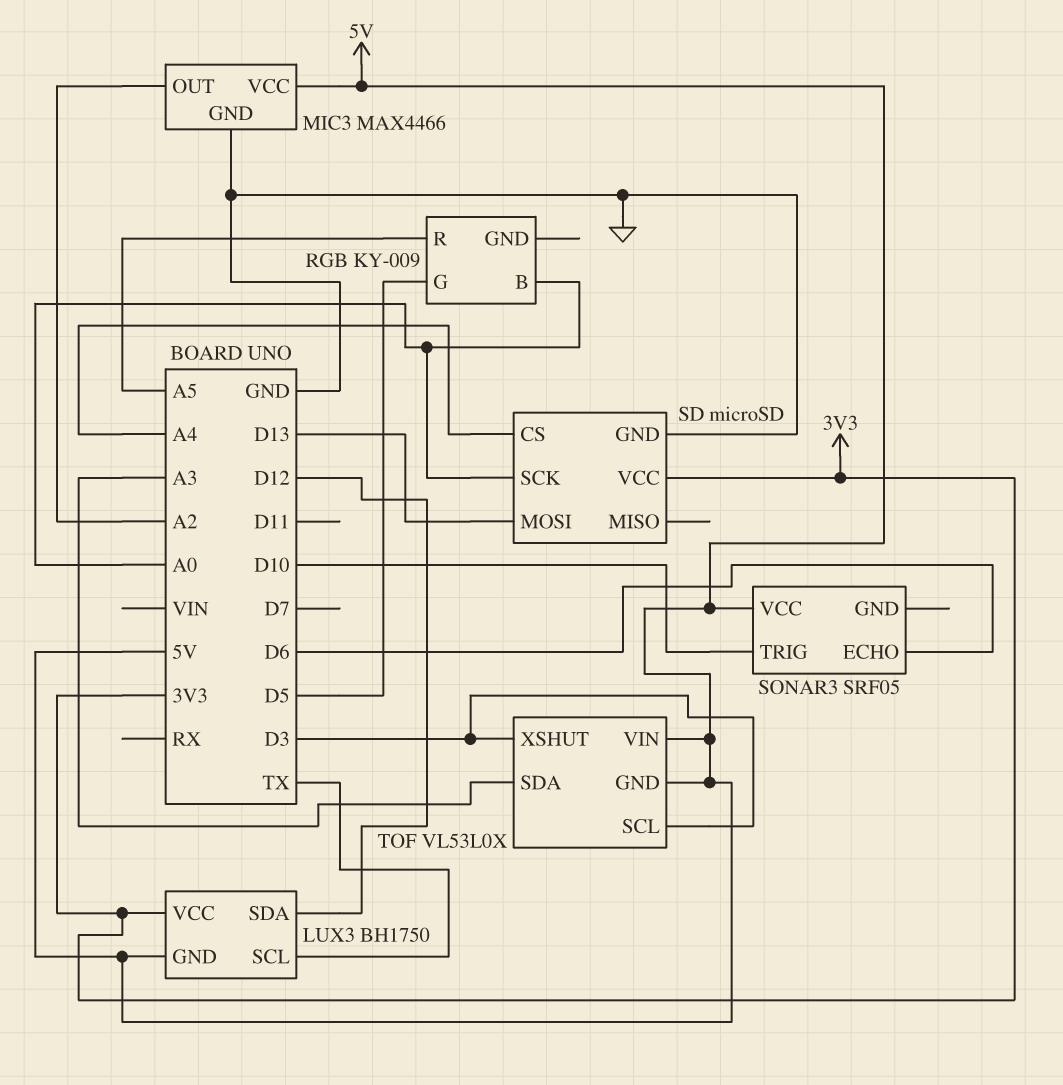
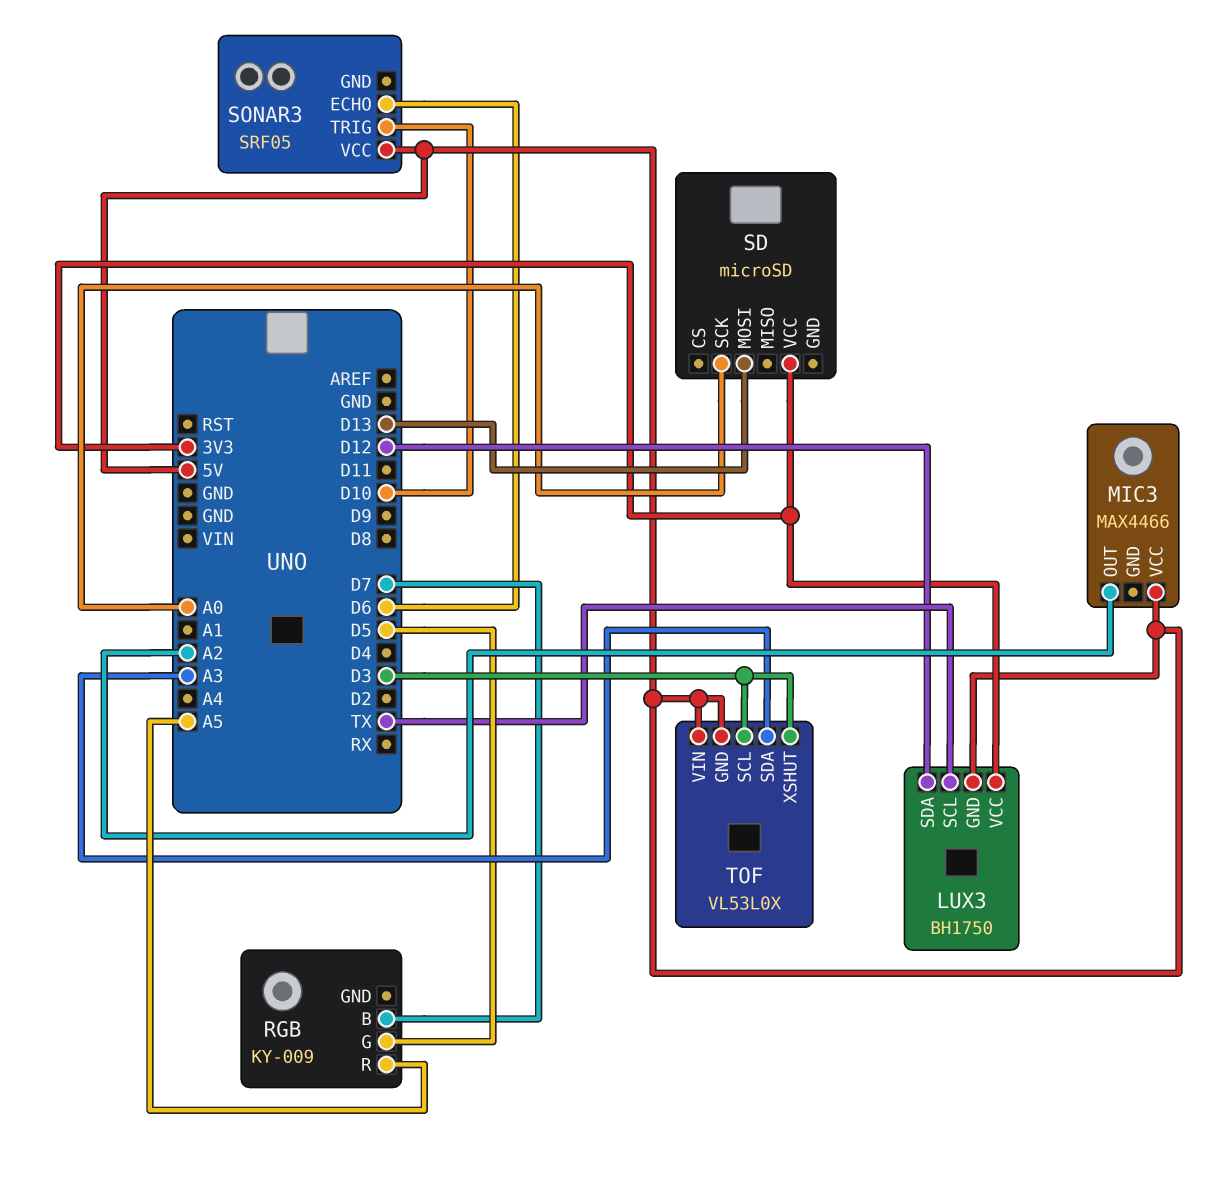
MIC3 pin GND: GND -> none
RGB pin B: A0 -> D7
SD pin CS: A4 -> none
SD pin GND: GND -> none

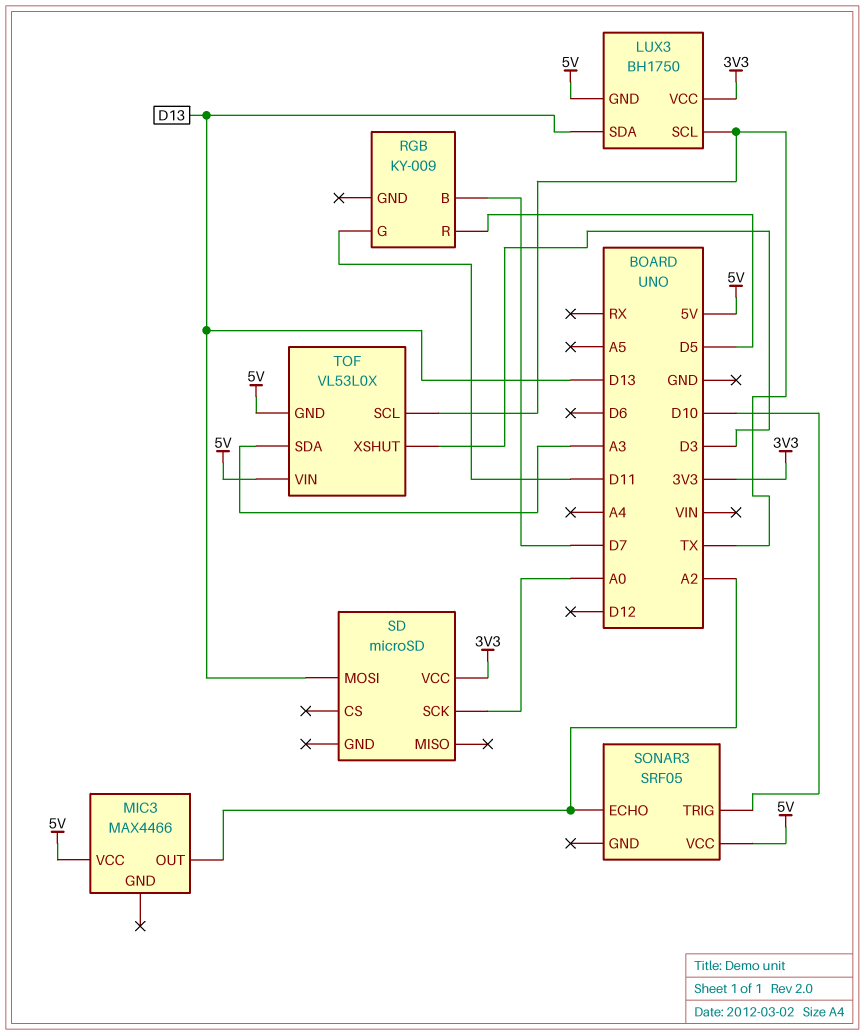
LUX3 pin SDA: D12 -> D13
RGB pin G: D5 -> D11
RGB pin R: A5 -> D5
SONAR3 pin ECHO: D6 -> A2
TOF pin SCL: D3 -> TX

